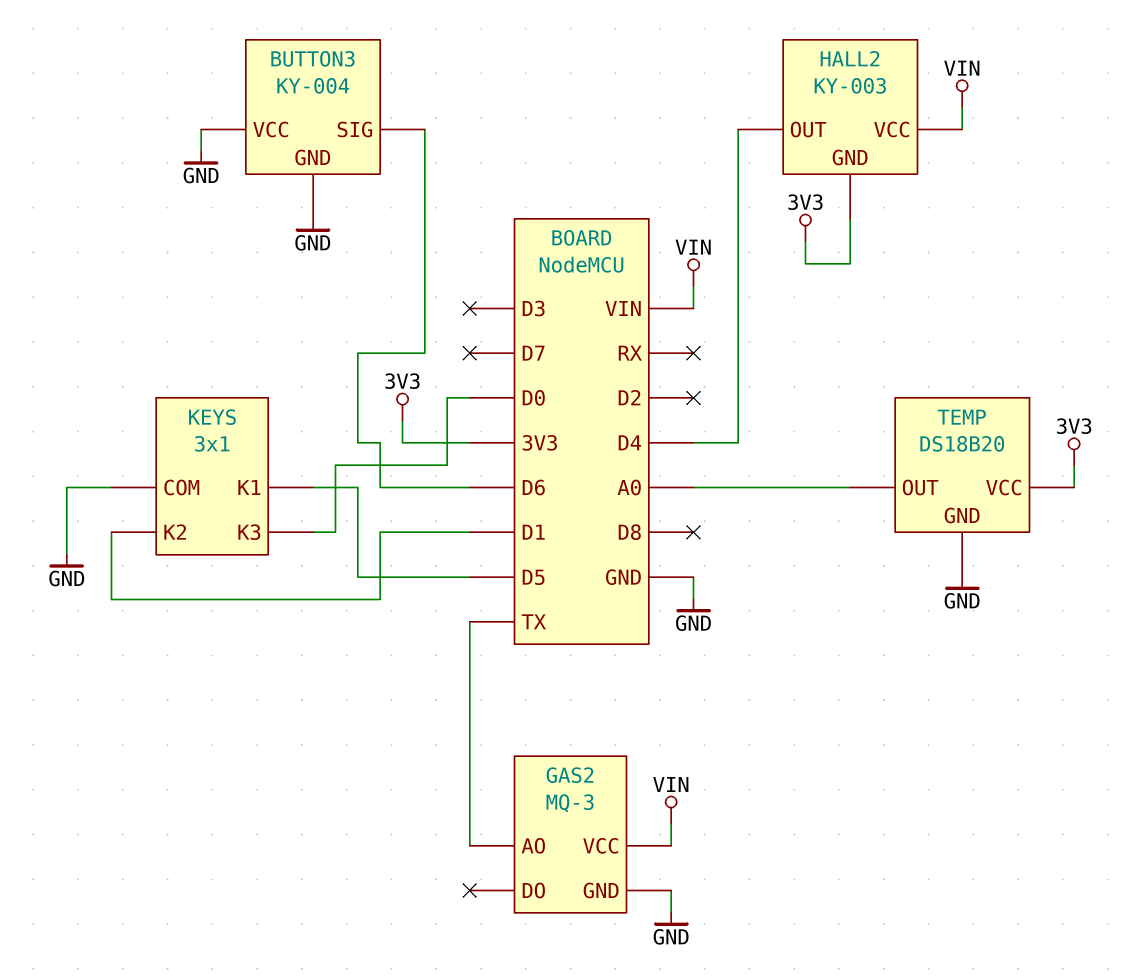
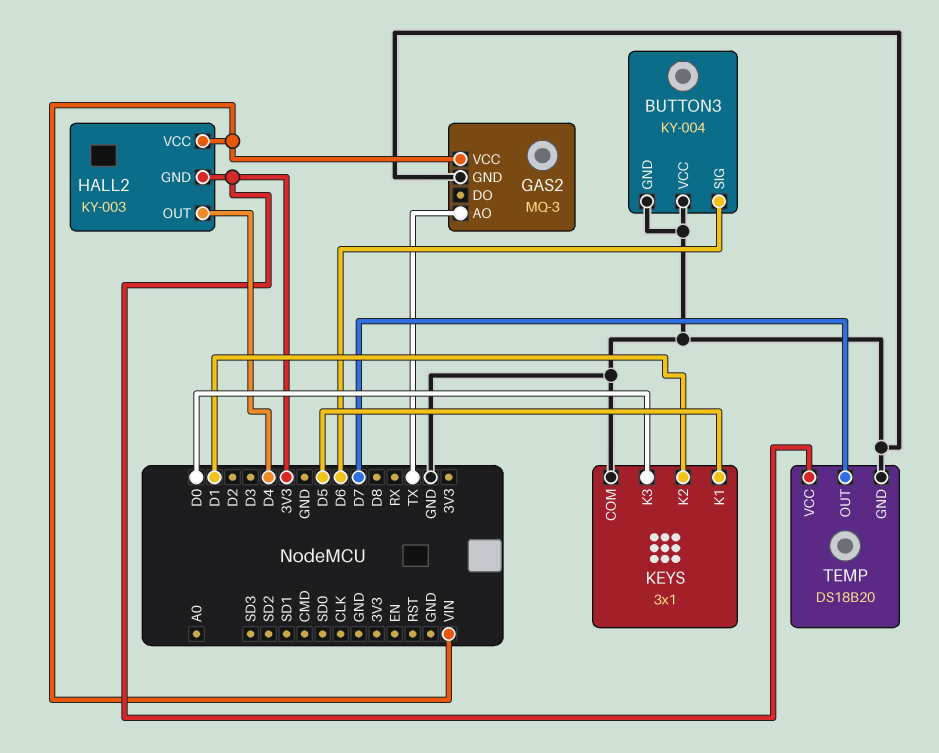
TEMP pin OUT: A0 -> D7

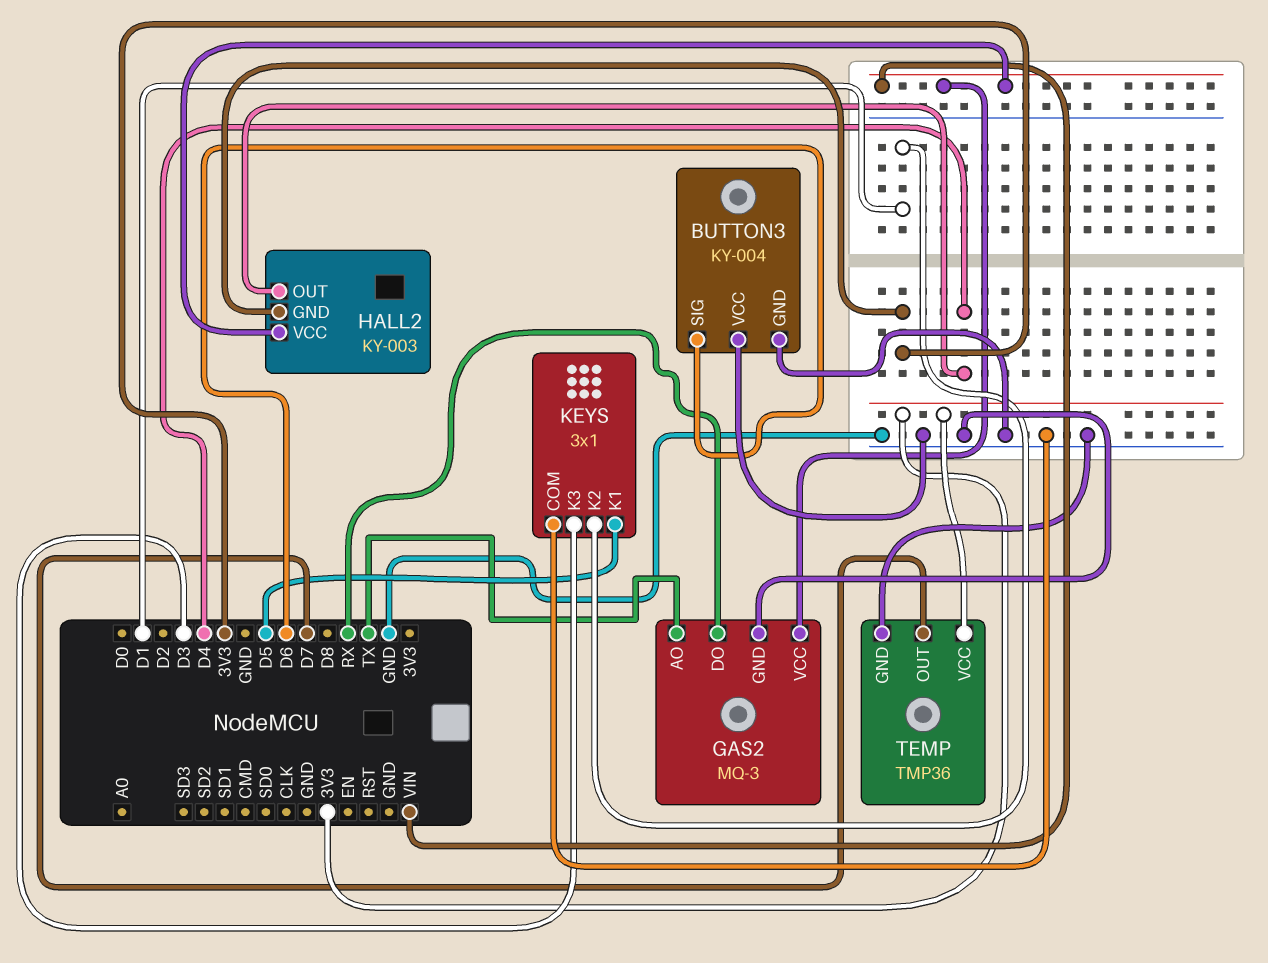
GAS2 pin DO: none -> RX
KEYS pin K3: D0 -> D3
TEMP: DS18B20 -> TMP36

